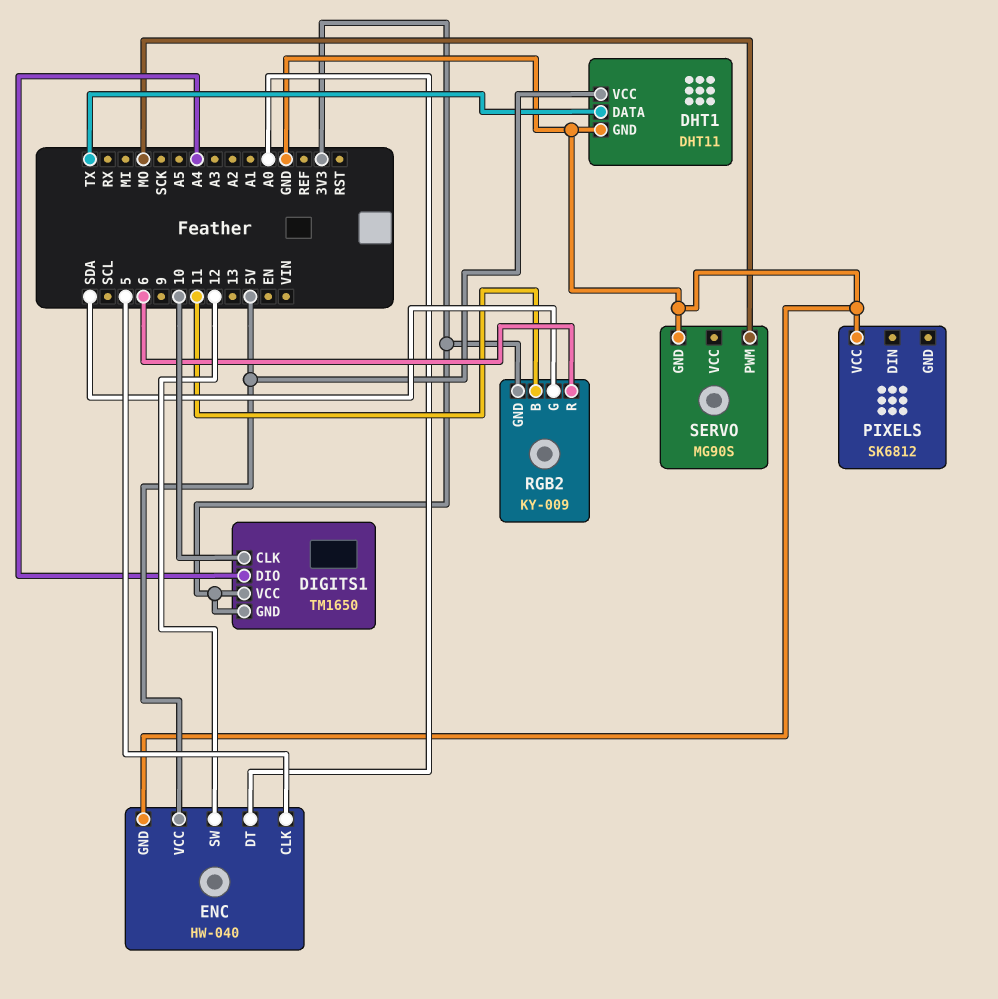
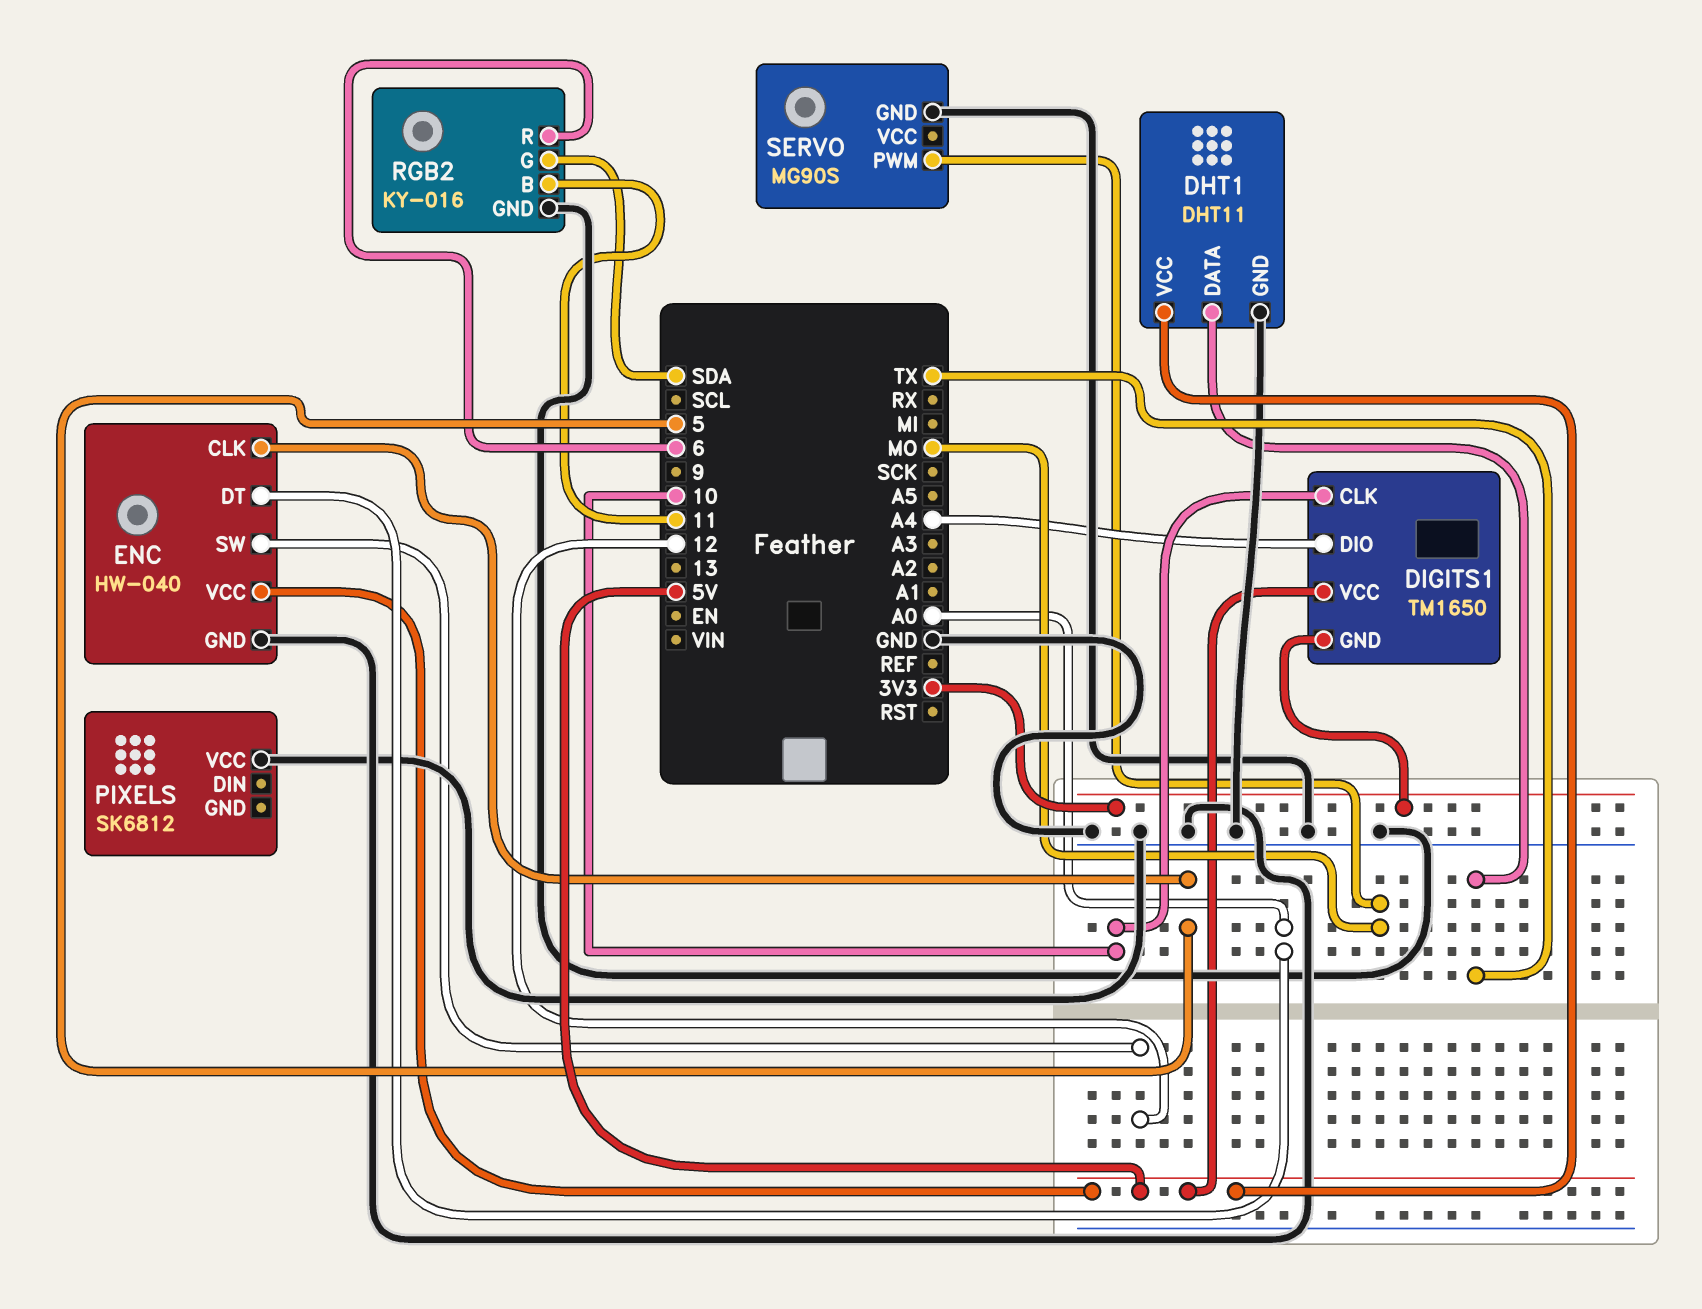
DIGITS1 pin VCC: 3V3 -> 5V
RGB2: KY-009 -> KY-016
RGB2 pin GND: 3V3 -> GND

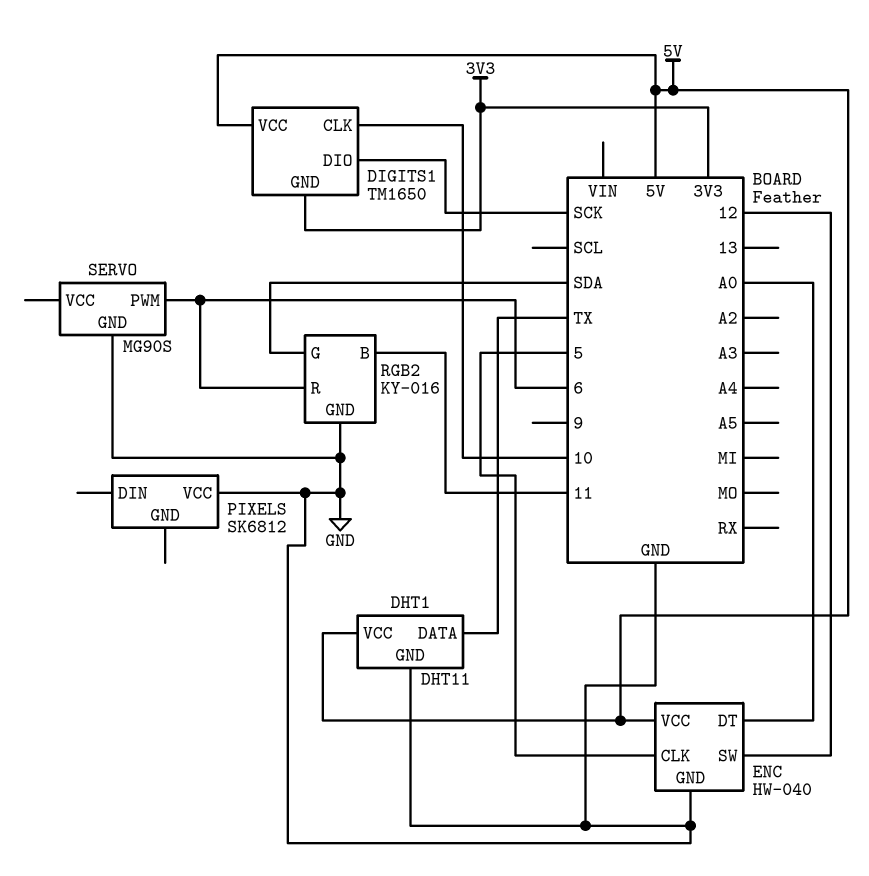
DIGITS1 pin DIO: A4 -> SCK
SERVO pin PWM: MO -> 6

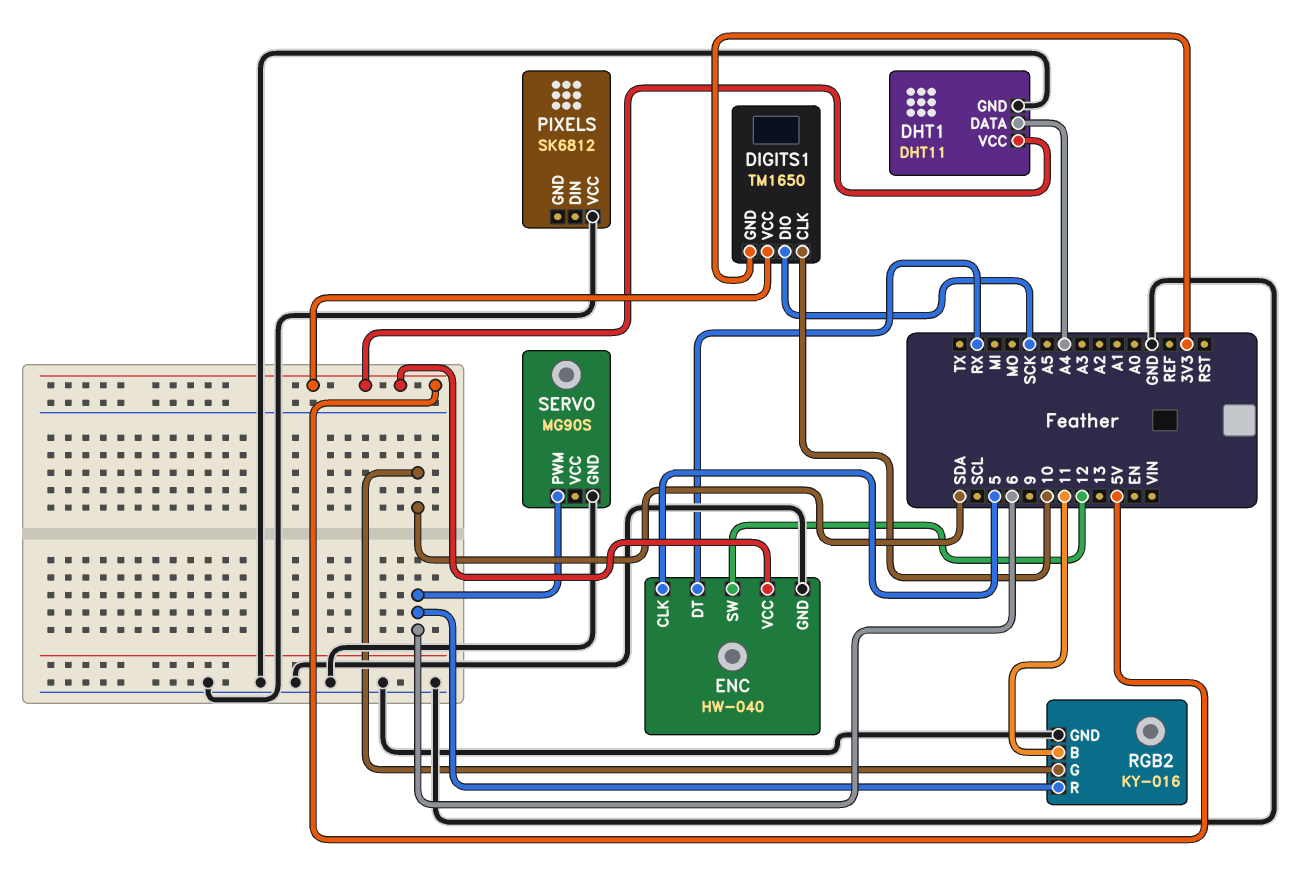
DHT1 pin DATA: TX -> A4
ENC pin DT: A0 -> RX

